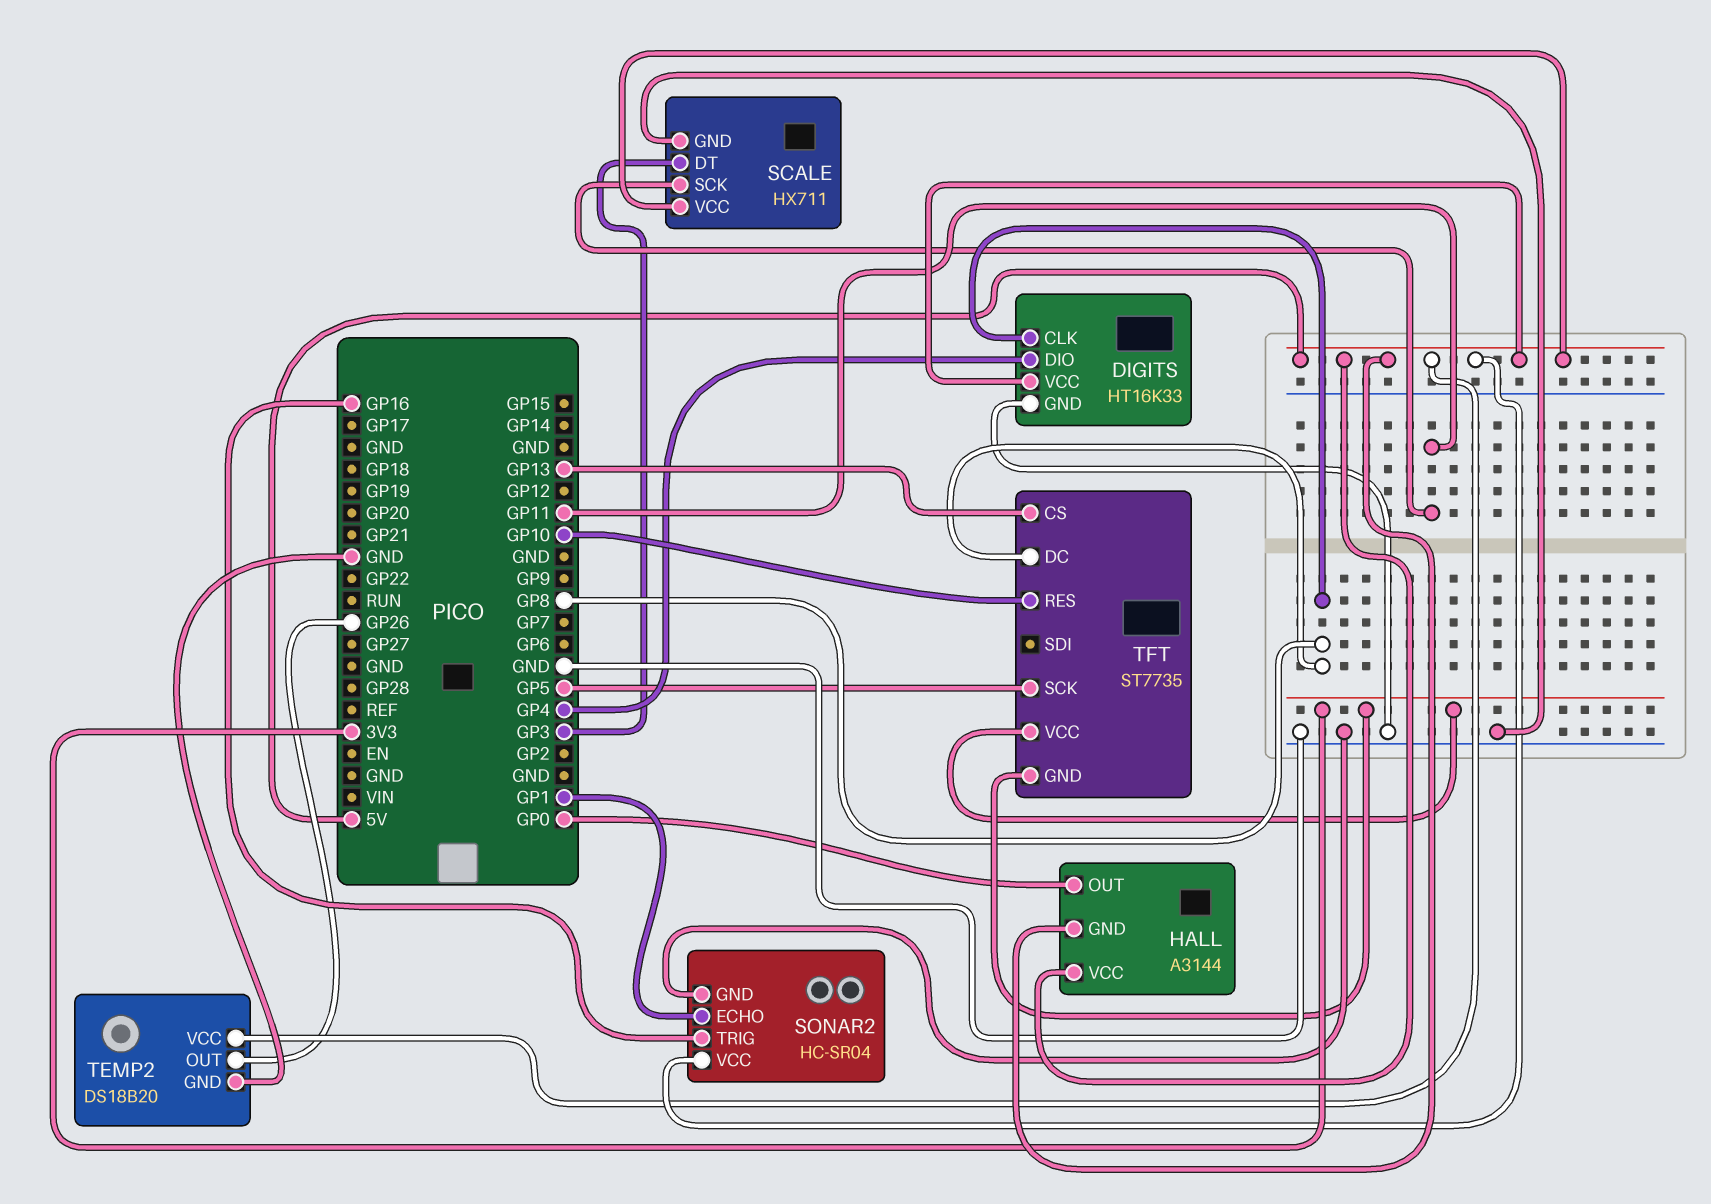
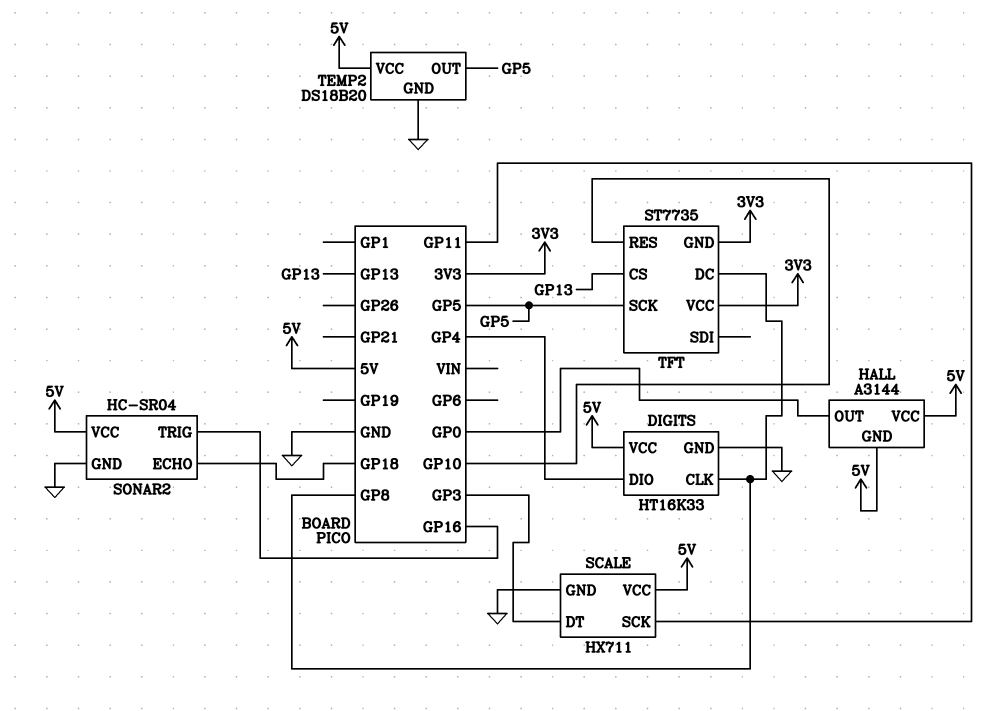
SONAR2 pin ECHO: GP1 -> GP18
TEMP2 pin OUT: GP26 -> GP5

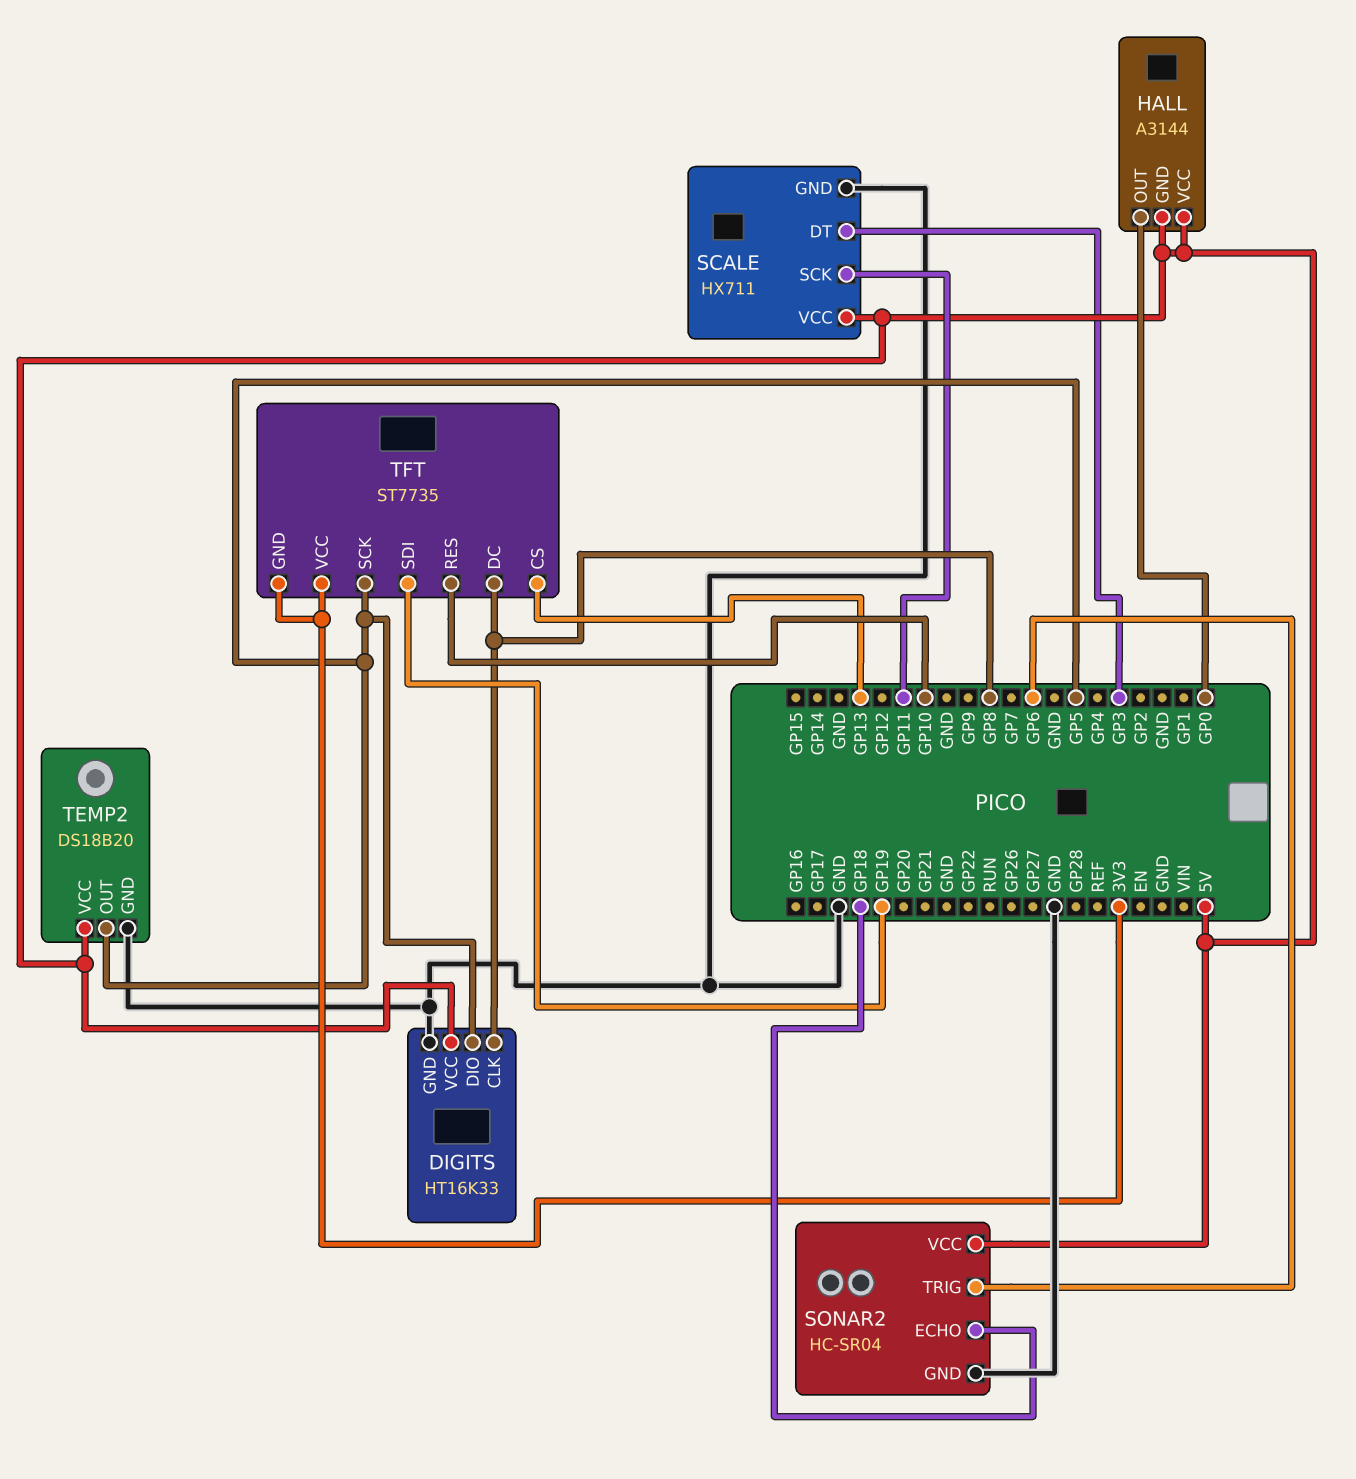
DIGITS pin DIO: GP4 -> GP5
SONAR2 pin TRIG: GP16 -> GP6
TFT pin SDI: none -> GP19

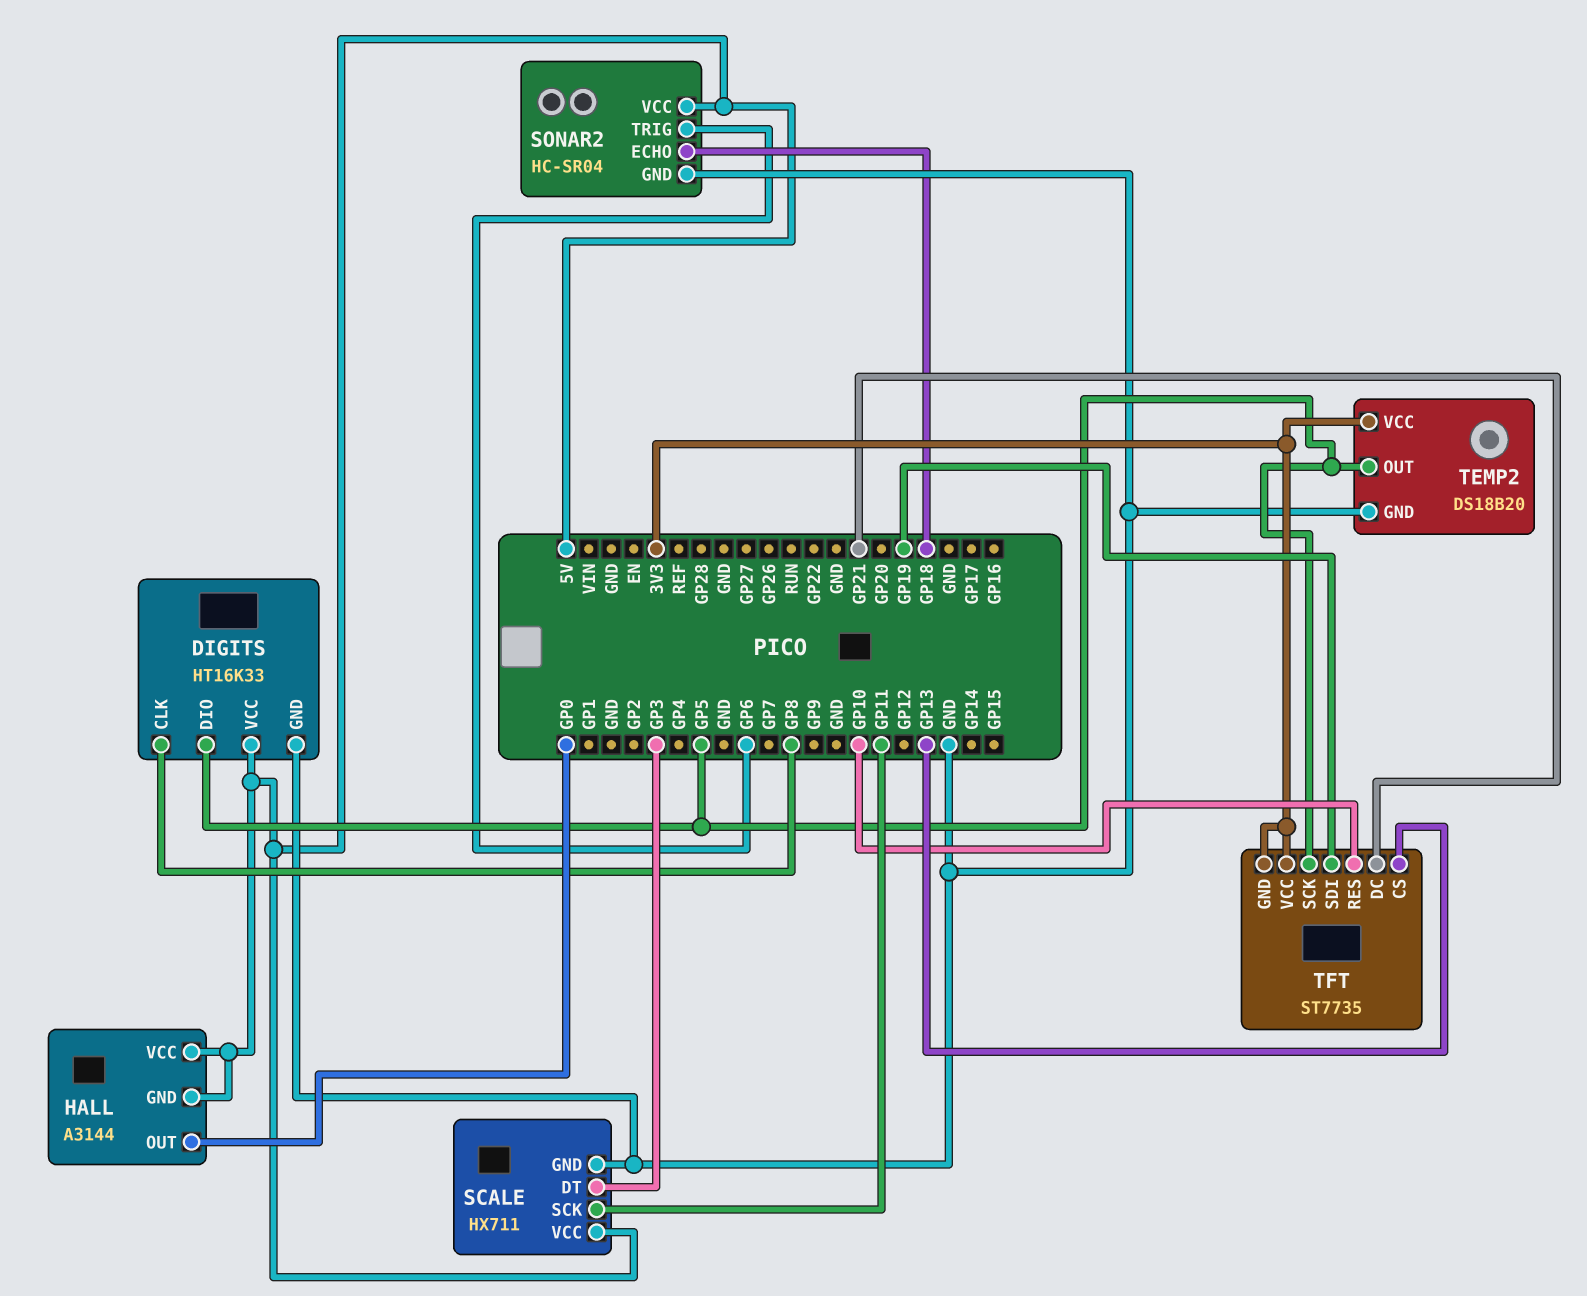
TEMP2 pin VCC: 5V -> 3V3
TFT pin DC: GP8 -> GP21

